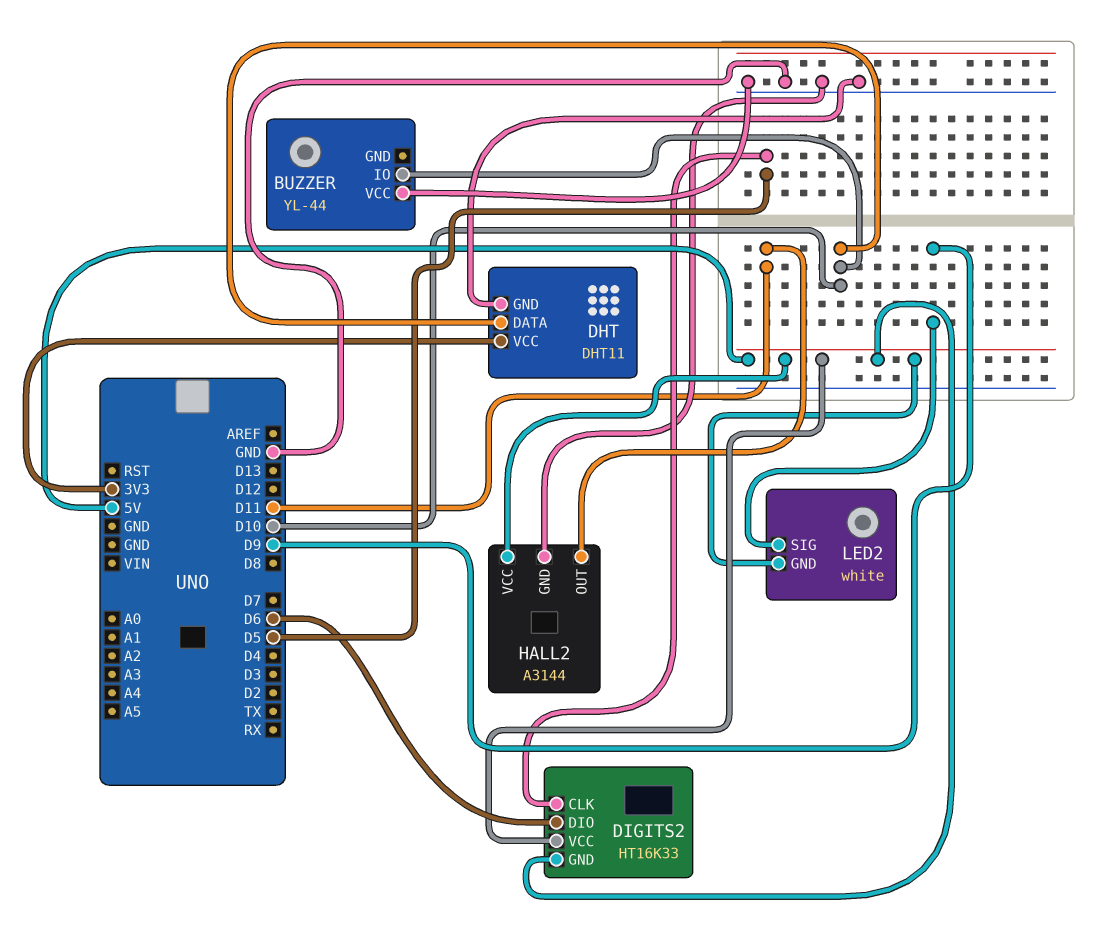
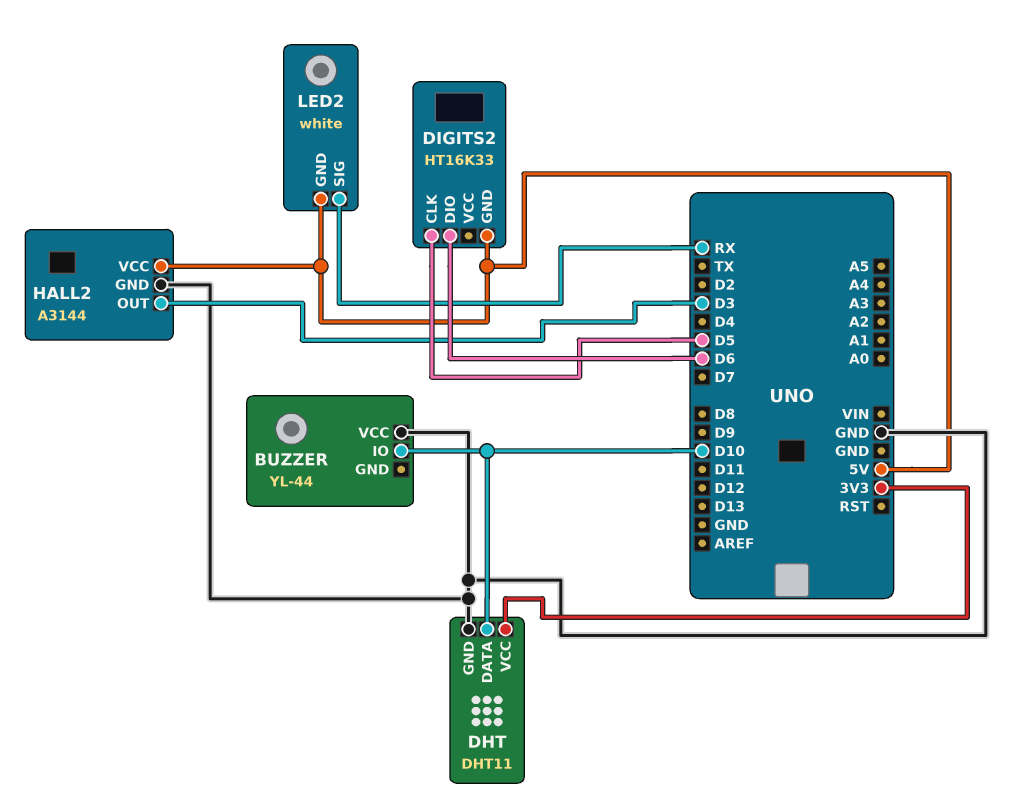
DIGITS2 pin VCC: 5V -> none
HALL2 pin OUT: D11 -> D3
LED2 pin SIG: D9 -> RX

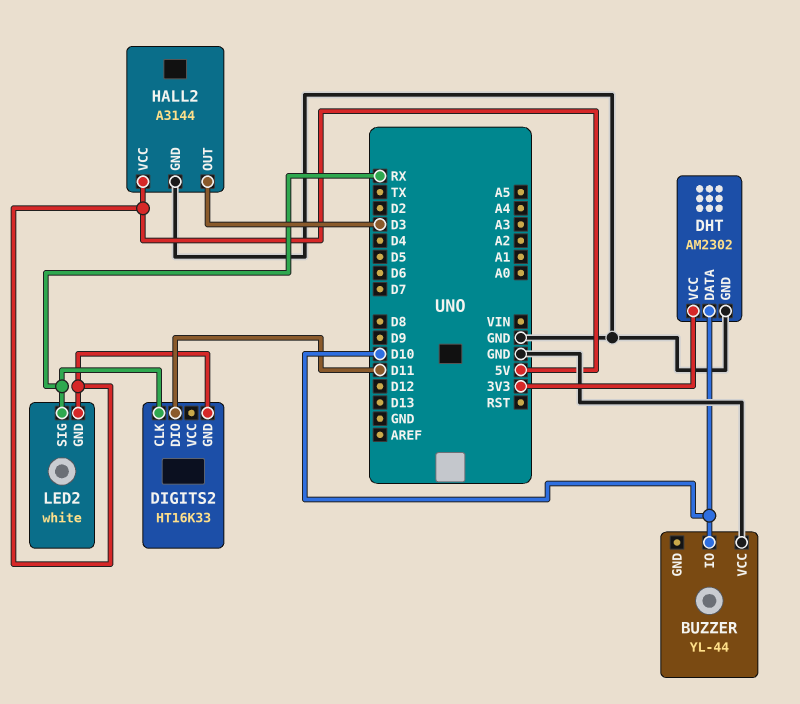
DHT: DHT11 -> AM2302
DIGITS2 pin CLK: D5 -> RX
DIGITS2 pin DIO: D6 -> D11

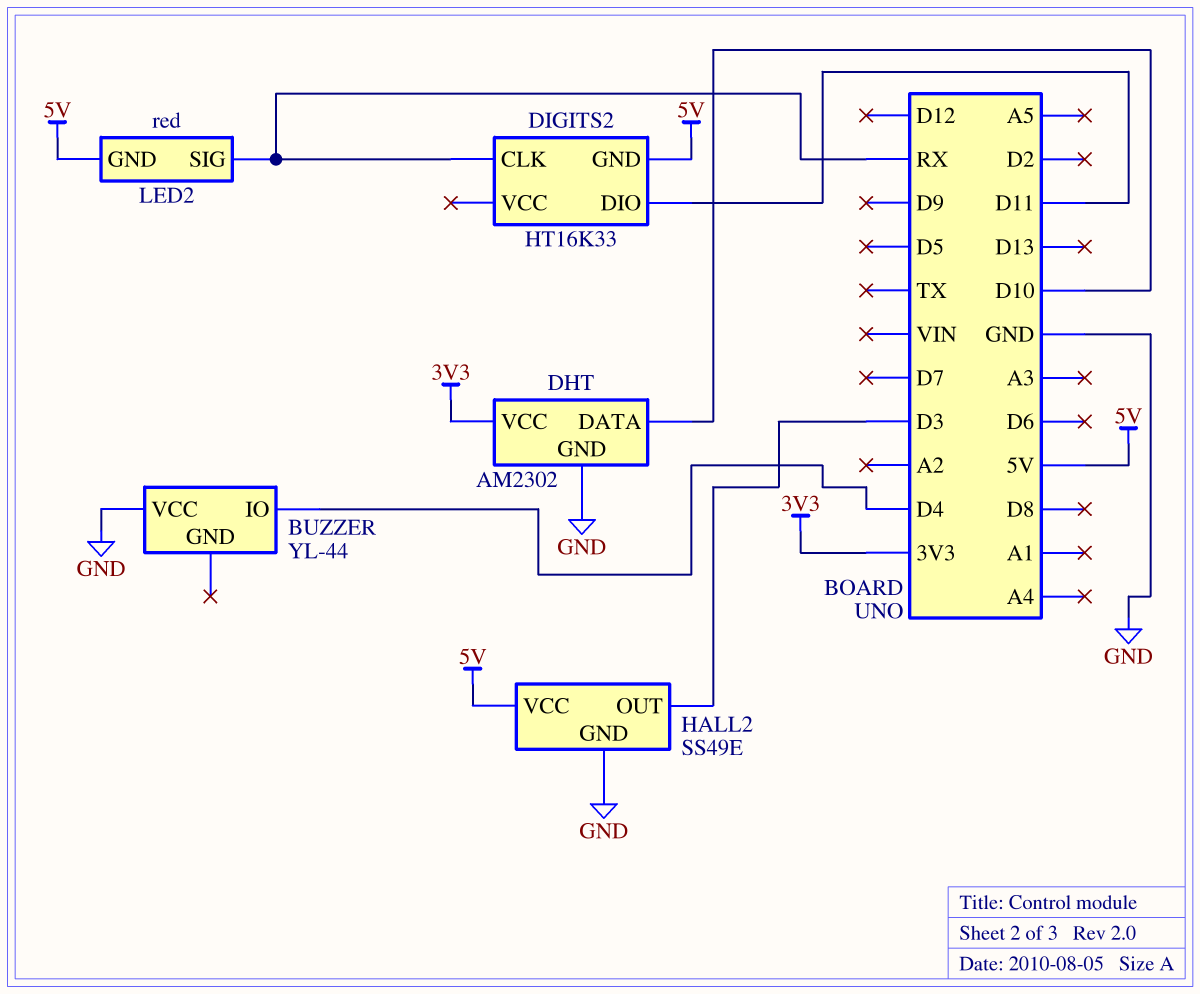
BUZZER pin IO: D10 -> D4
HALL2: A3144 -> SS49E
LED2: white -> red

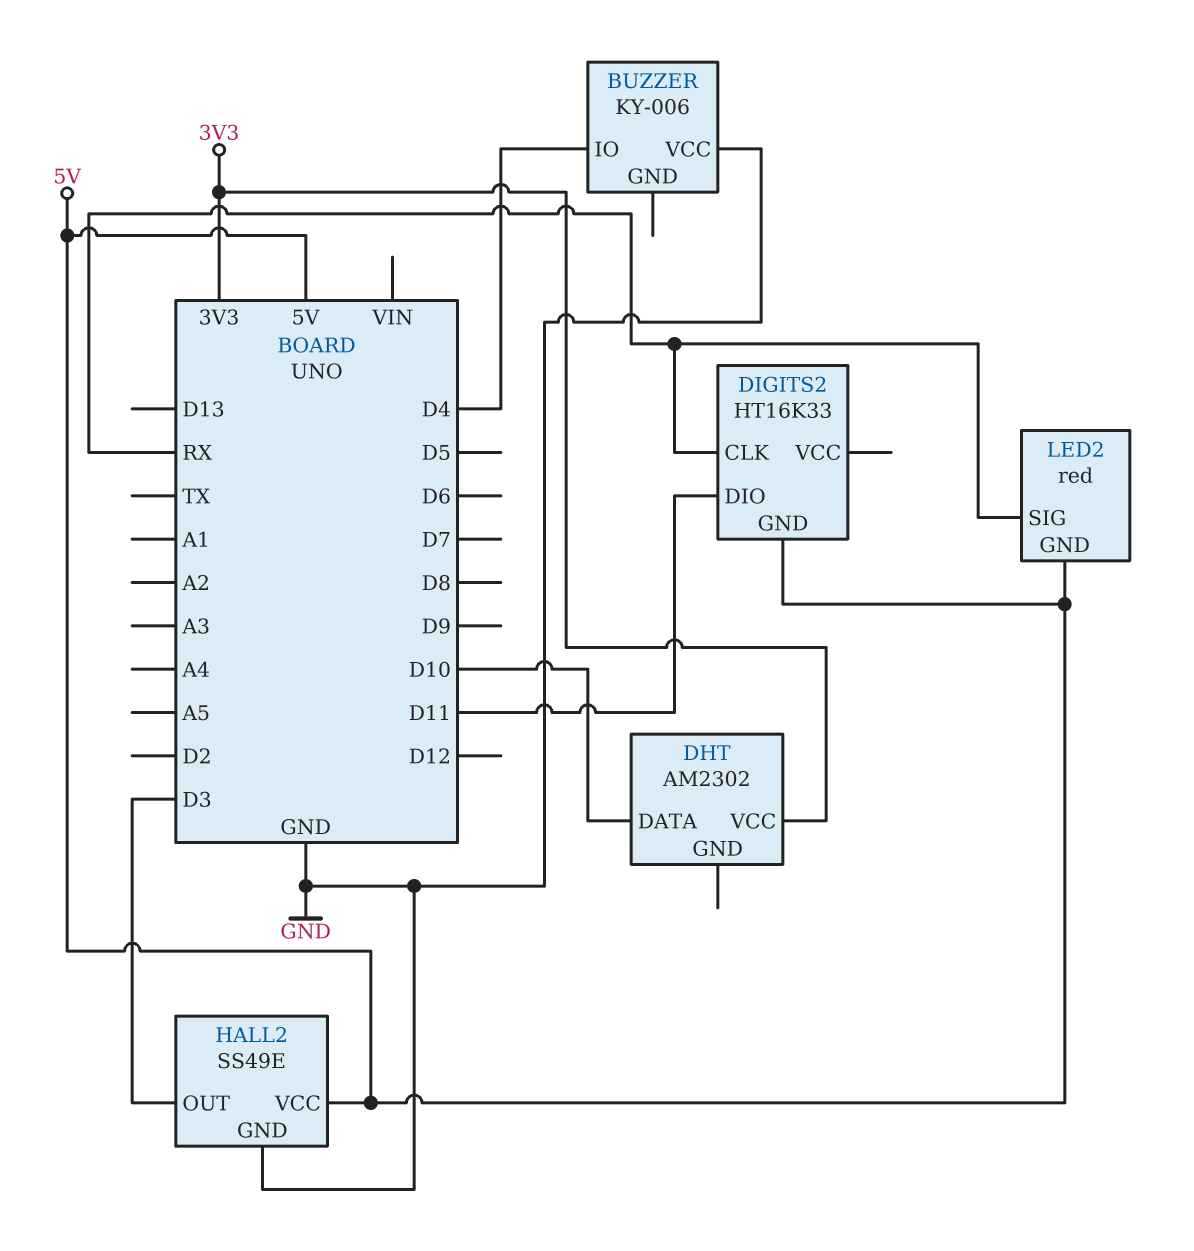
BUZZER: YL-44 -> KY-006
DHT pin GND: GND -> none

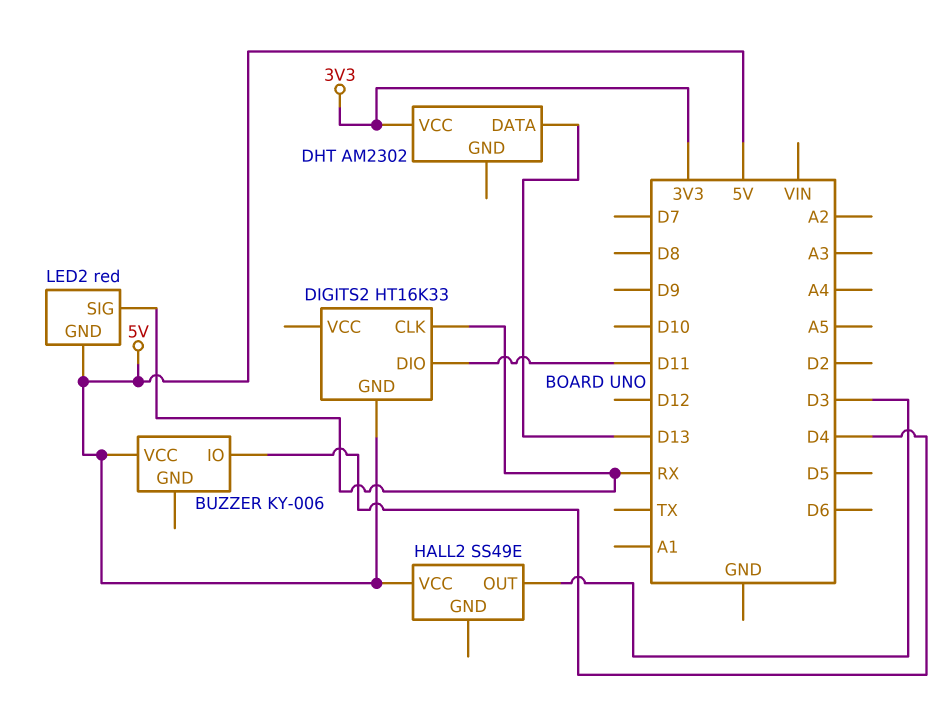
BUZZER pin VCC: GND -> 5V
DHT pin DATA: D10 -> D13
HALL2 pin GND: GND -> none

